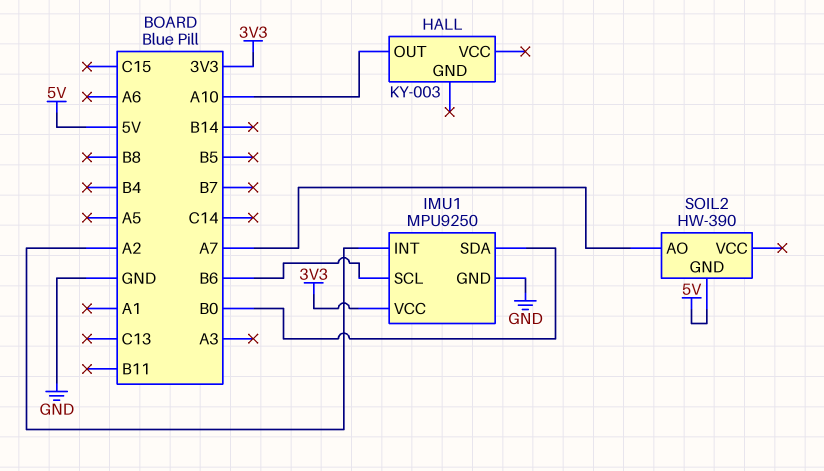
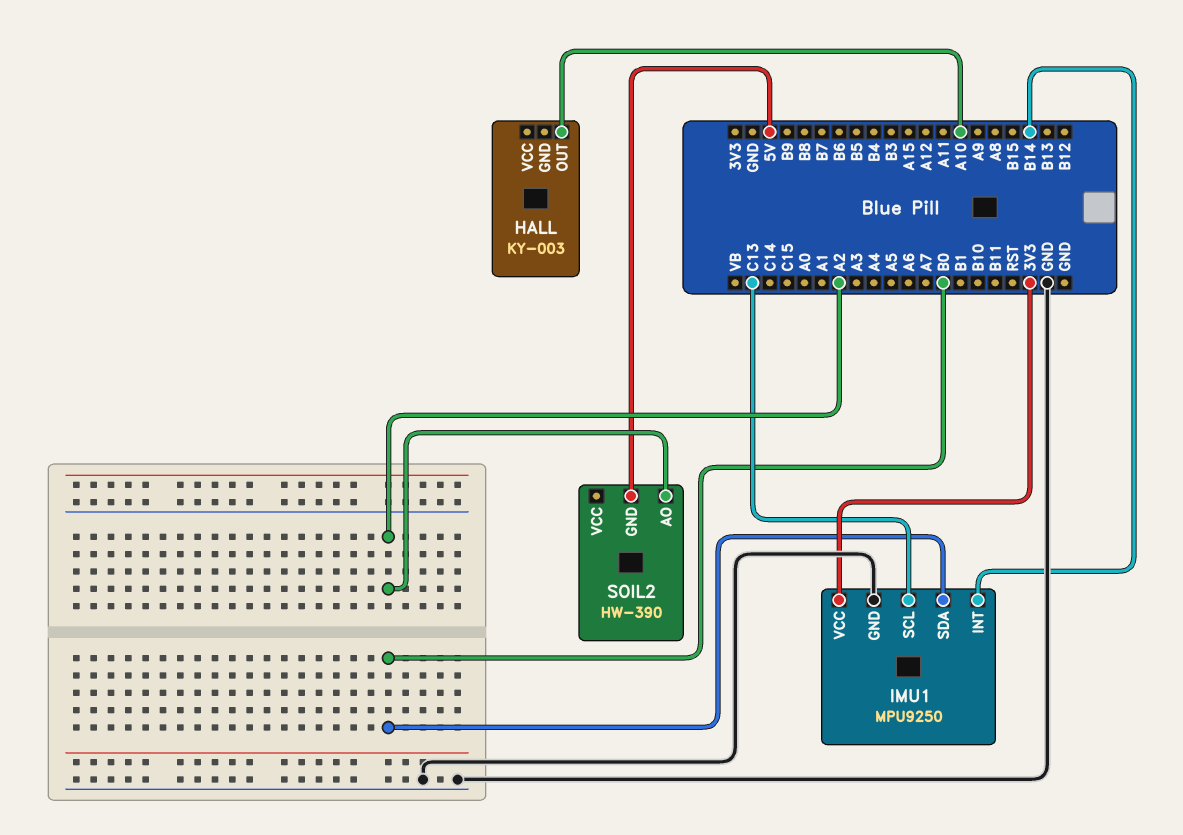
IMU1 pin INT: A2 -> B14
IMU1 pin SCL: B6 -> C13
SOIL2 pin AO: A7 -> A2

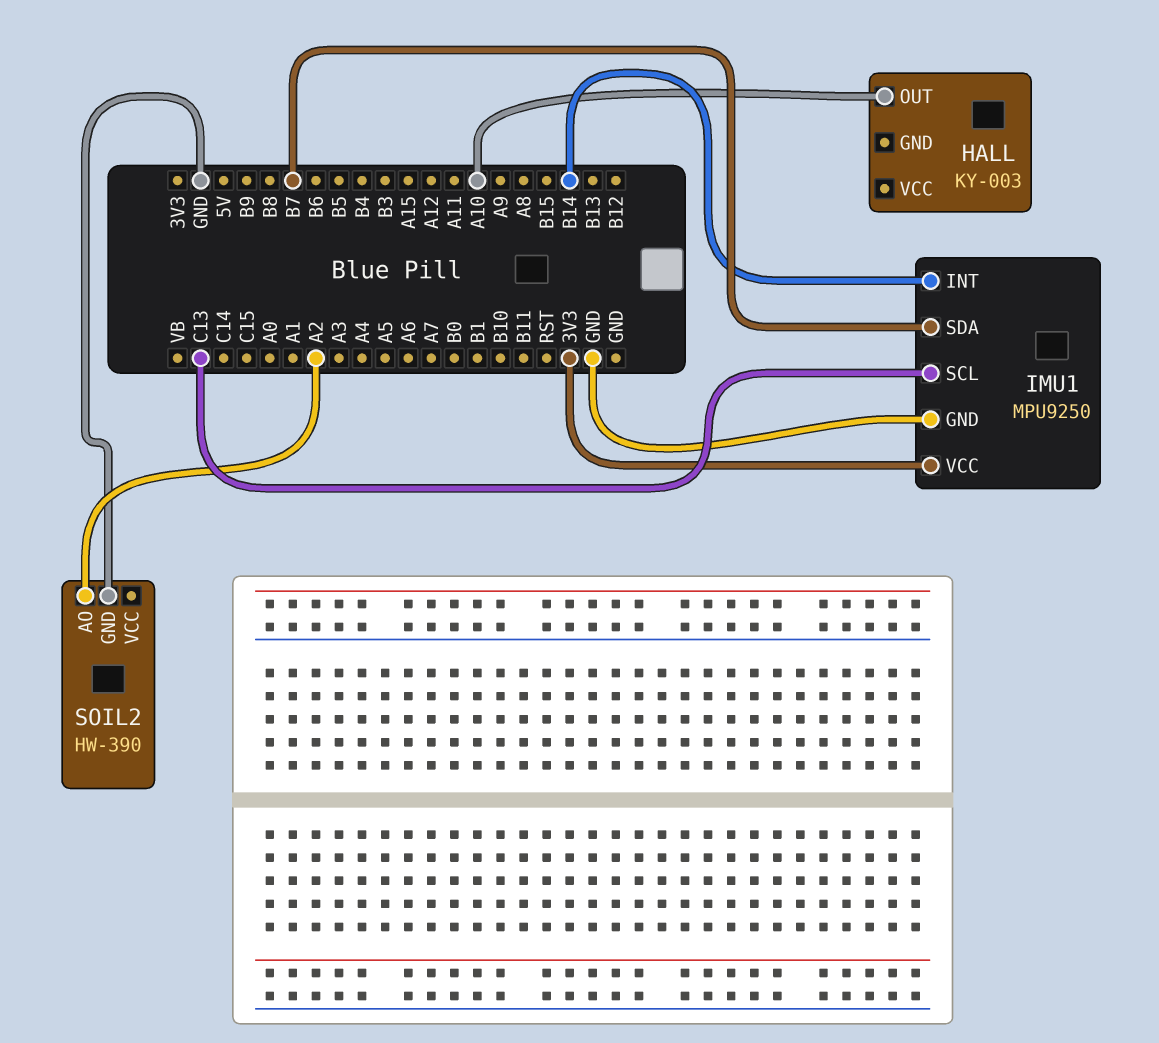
IMU1 pin SDA: B0 -> B7
SOIL2 pin GND: 5V -> GND

